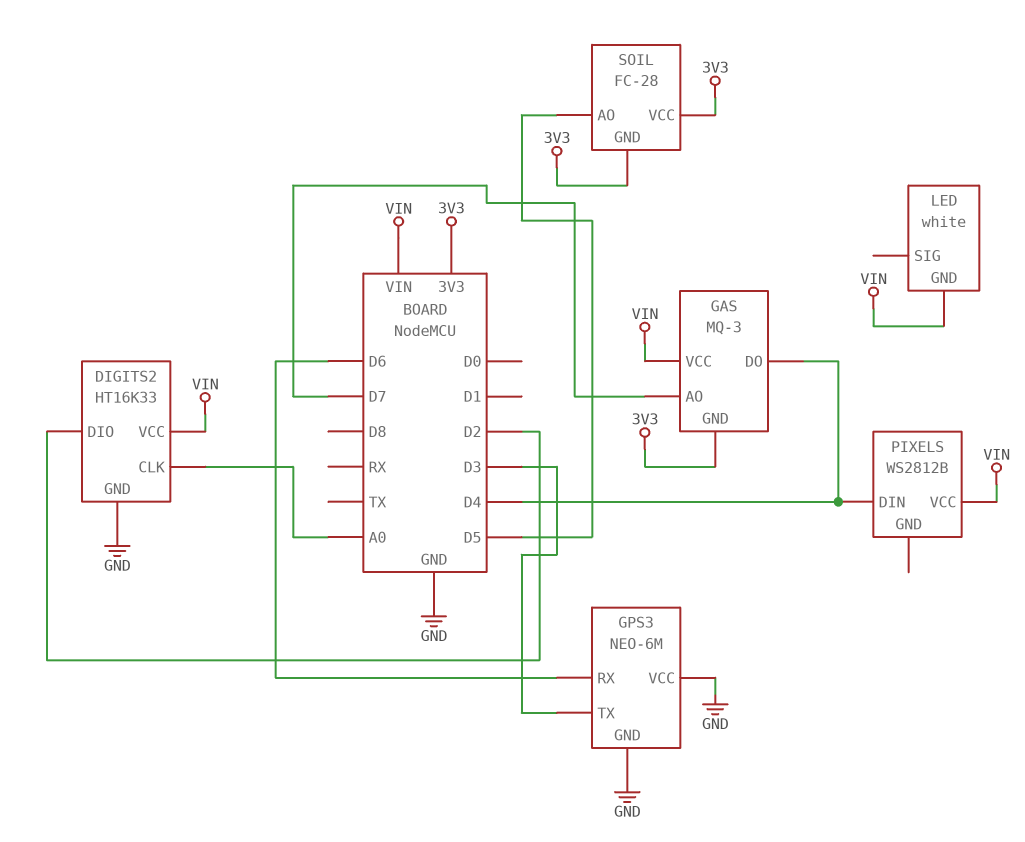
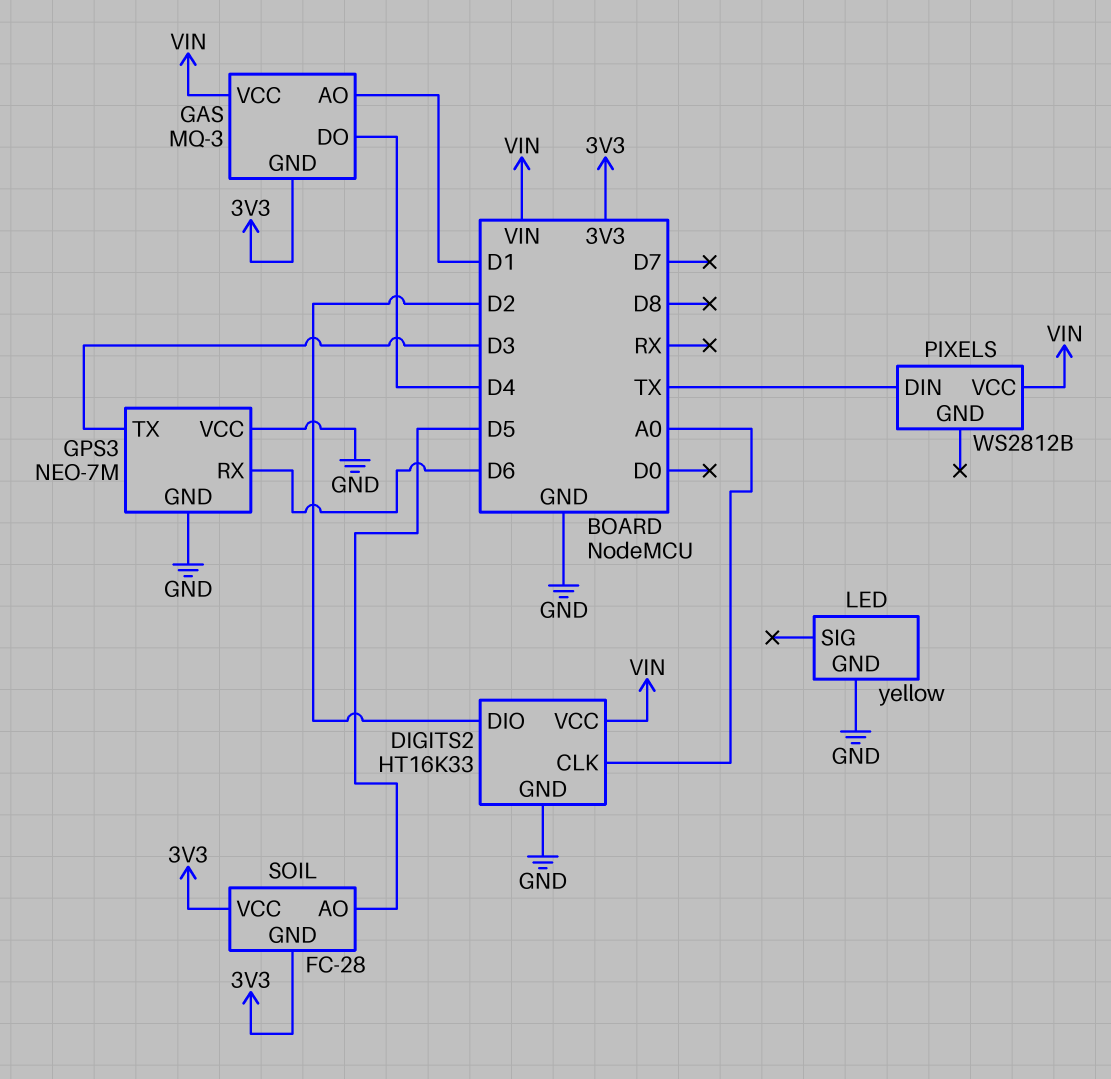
GAS pin AO: D7 -> D1
GPS3: NEO-6M -> NEO-7M
LED: white -> yellow
LED pin GND: VIN -> GND
PIXELS pin DIN: D4 -> TX

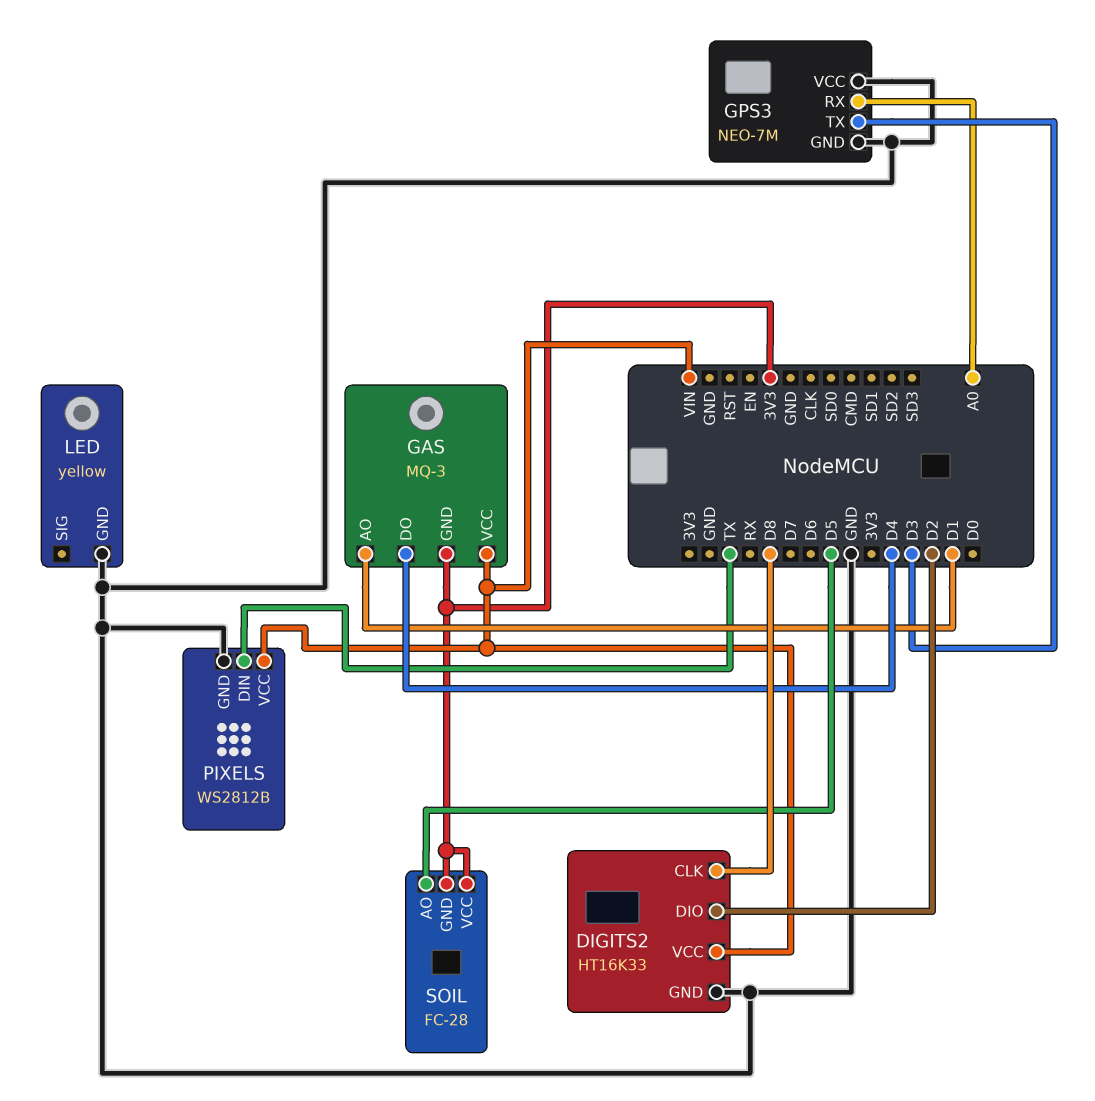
DIGITS2 pin CLK: A0 -> D8
GPS3 pin RX: D6 -> A0
PIXELS pin GND: none -> GND

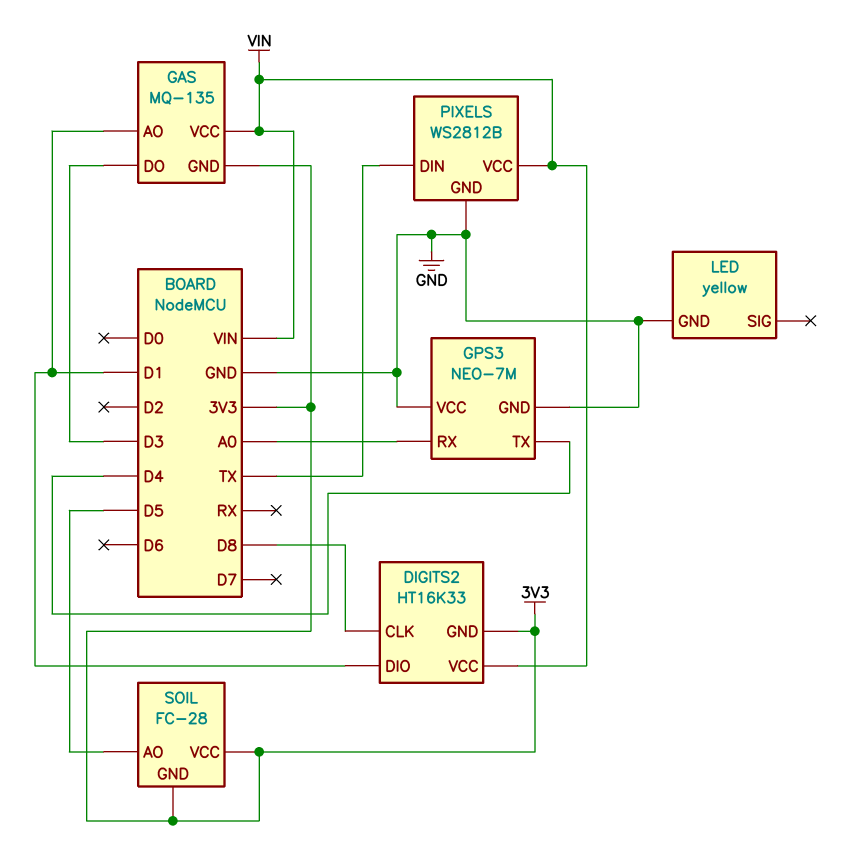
DIGITS2 pin DIO: D2 -> D1
DIGITS2 pin GND: GND -> 3V3
GAS: MQ-3 -> MQ-135
GAS pin DO: D4 -> D3
GPS3 pin TX: D3 -> D4

